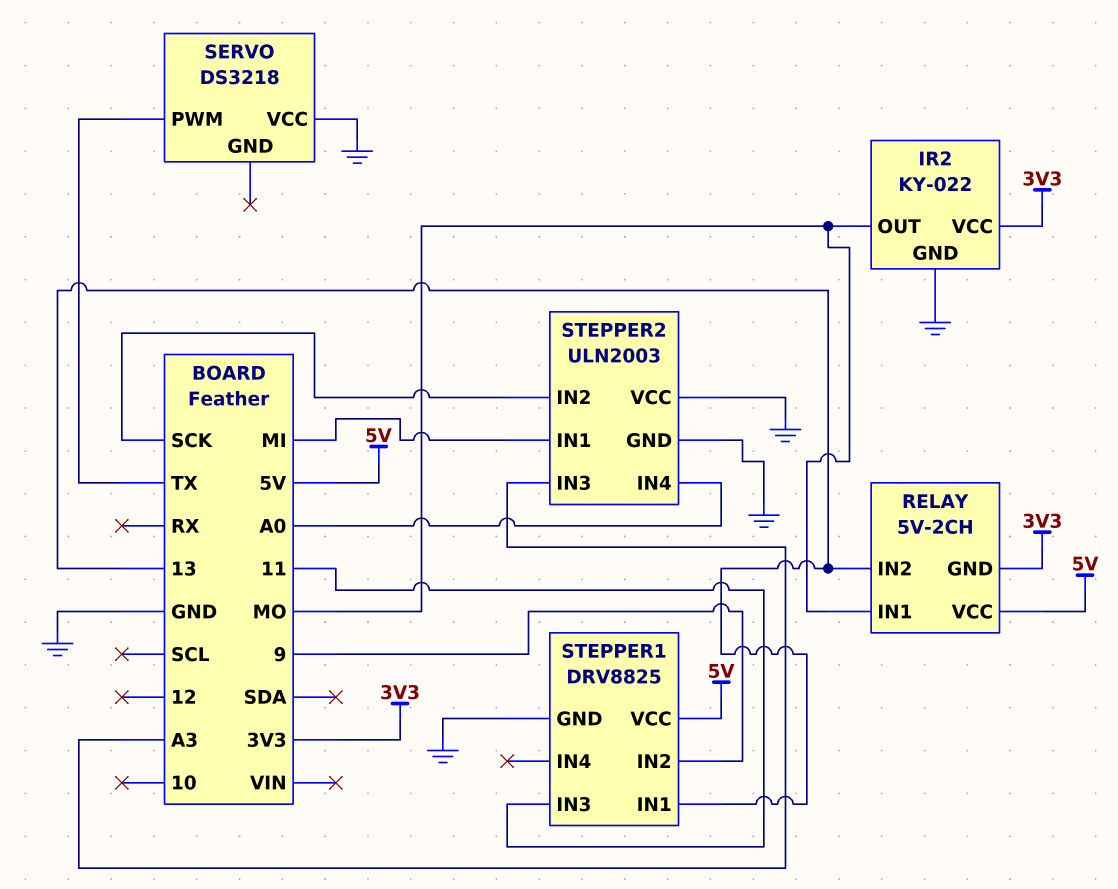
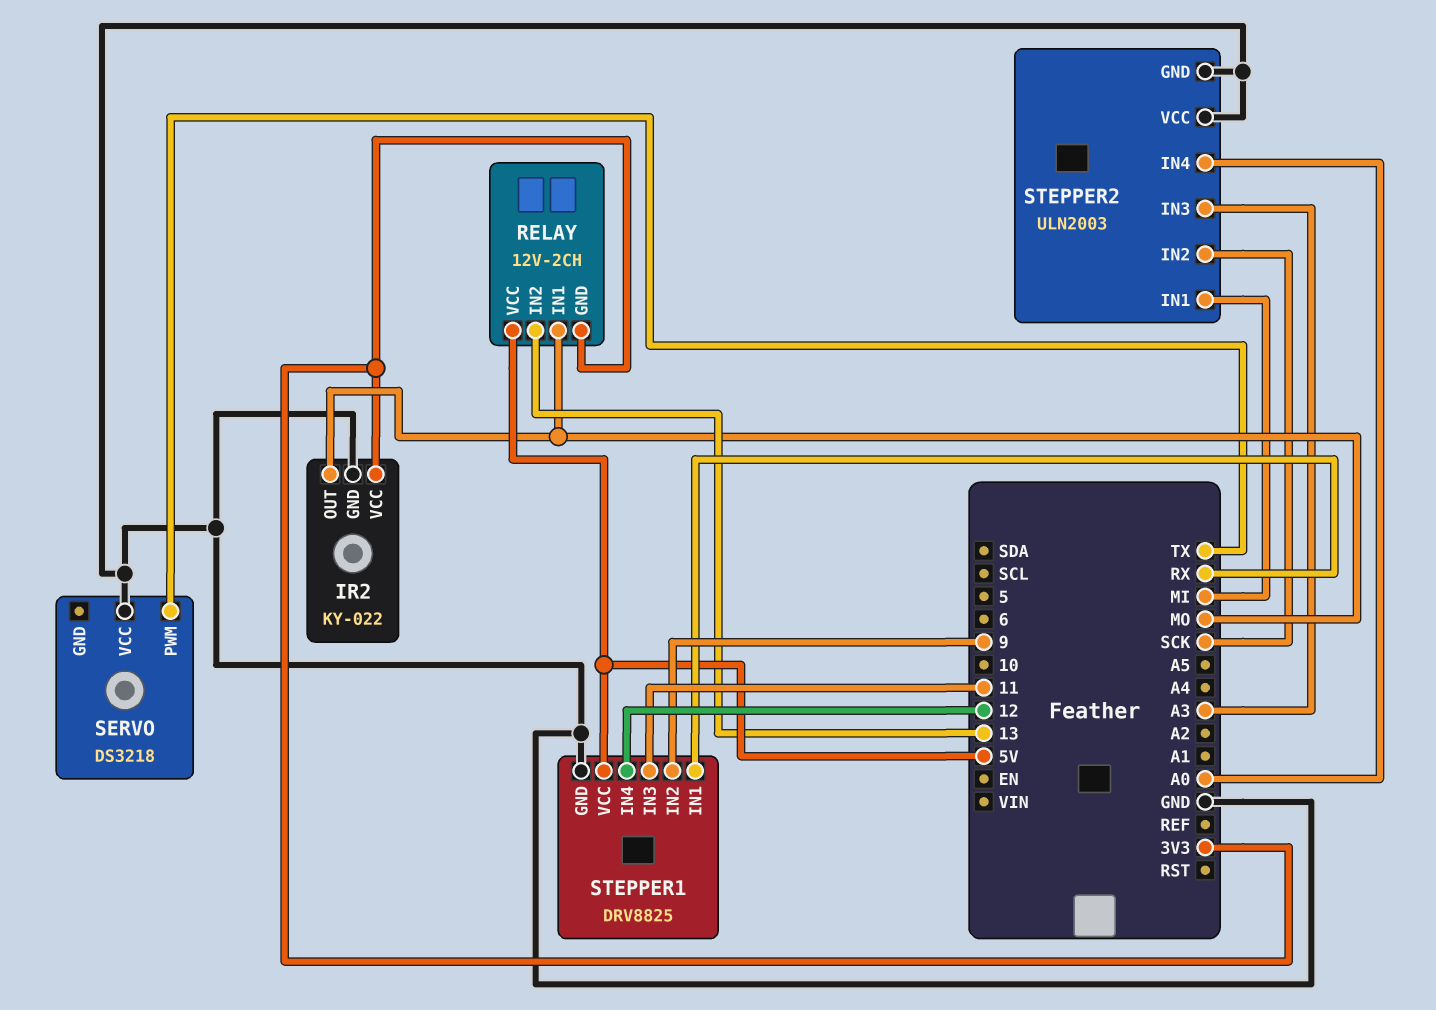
RELAY: 5V-2CH -> 12V-2CH
STEPPER1 pin IN1: 13 -> RX
STEPPER1 pin IN4: none -> 12

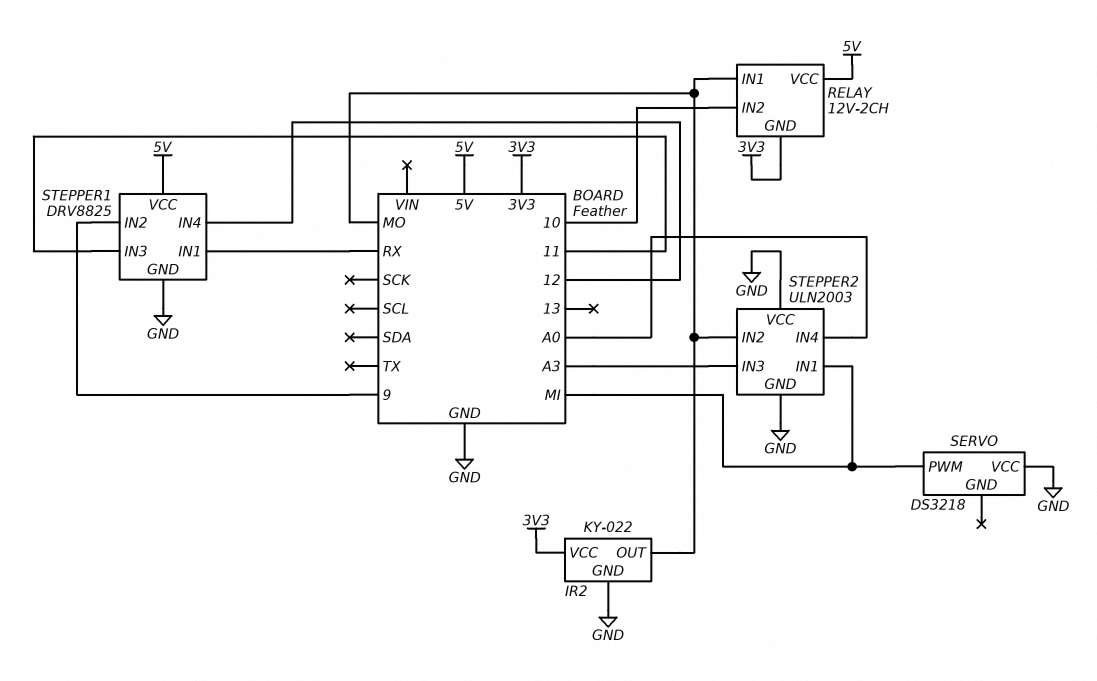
RELAY pin IN2: 13 -> 10
SERVO pin PWM: TX -> MI
STEPPER2 pin IN2: SCK -> MO

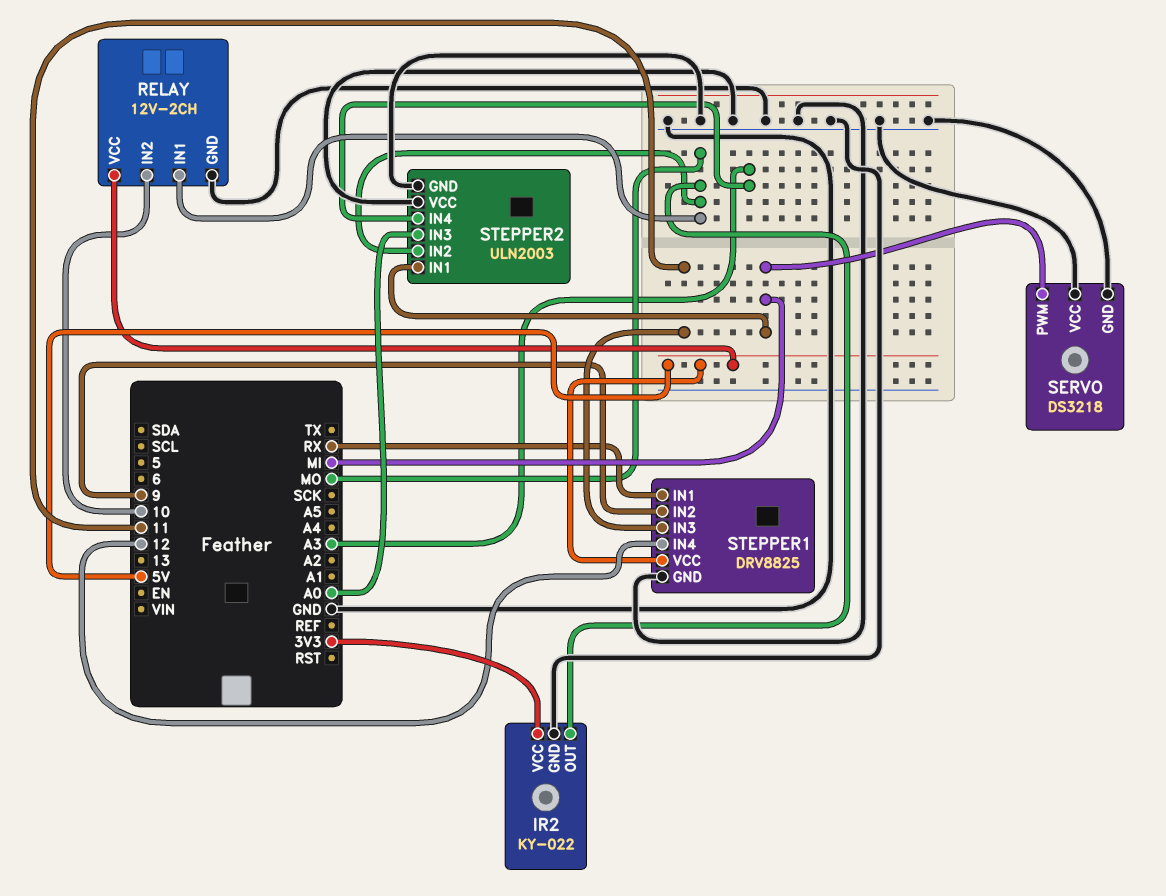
RELAY pin GND: 3V3 -> GND
SERVO pin GND: none -> GND
STEPPER2 pin IN3: A3 -> A0
STEPPER2 pin IN4: A0 -> A3

